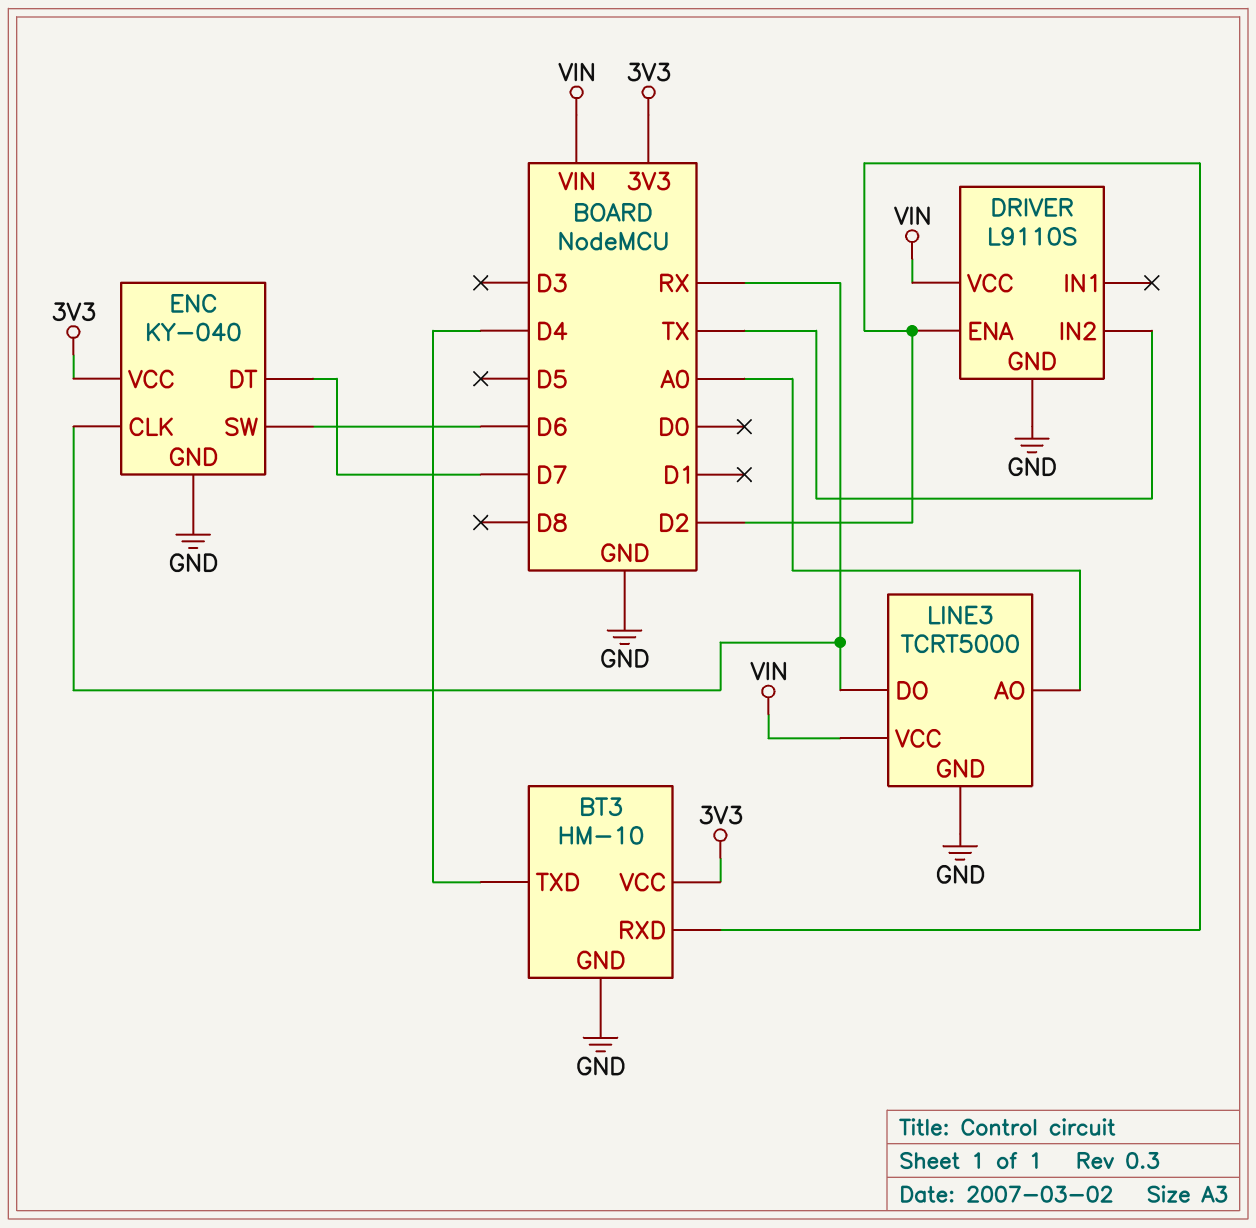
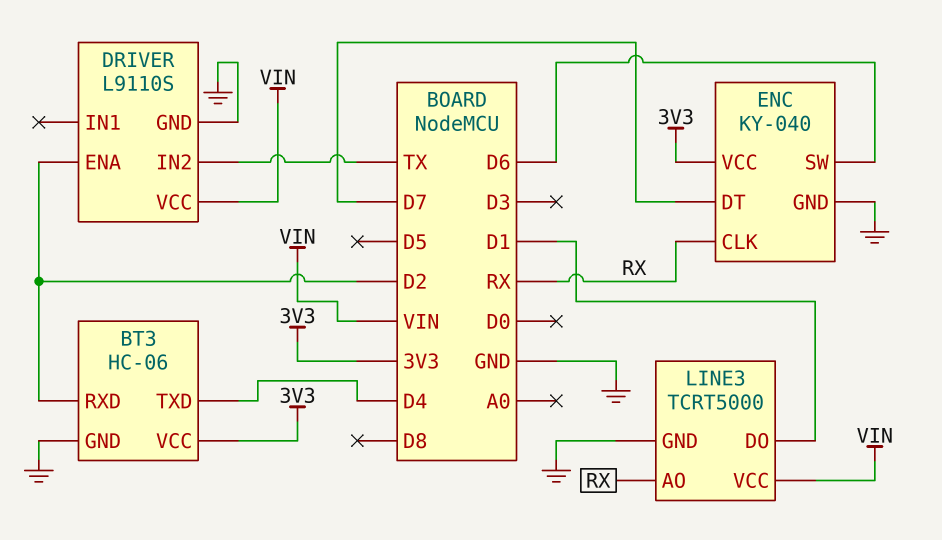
BT3: HM-10 -> HC-06
LINE3 pin AO: A0 -> RX
LINE3 pin DO: RX -> D1

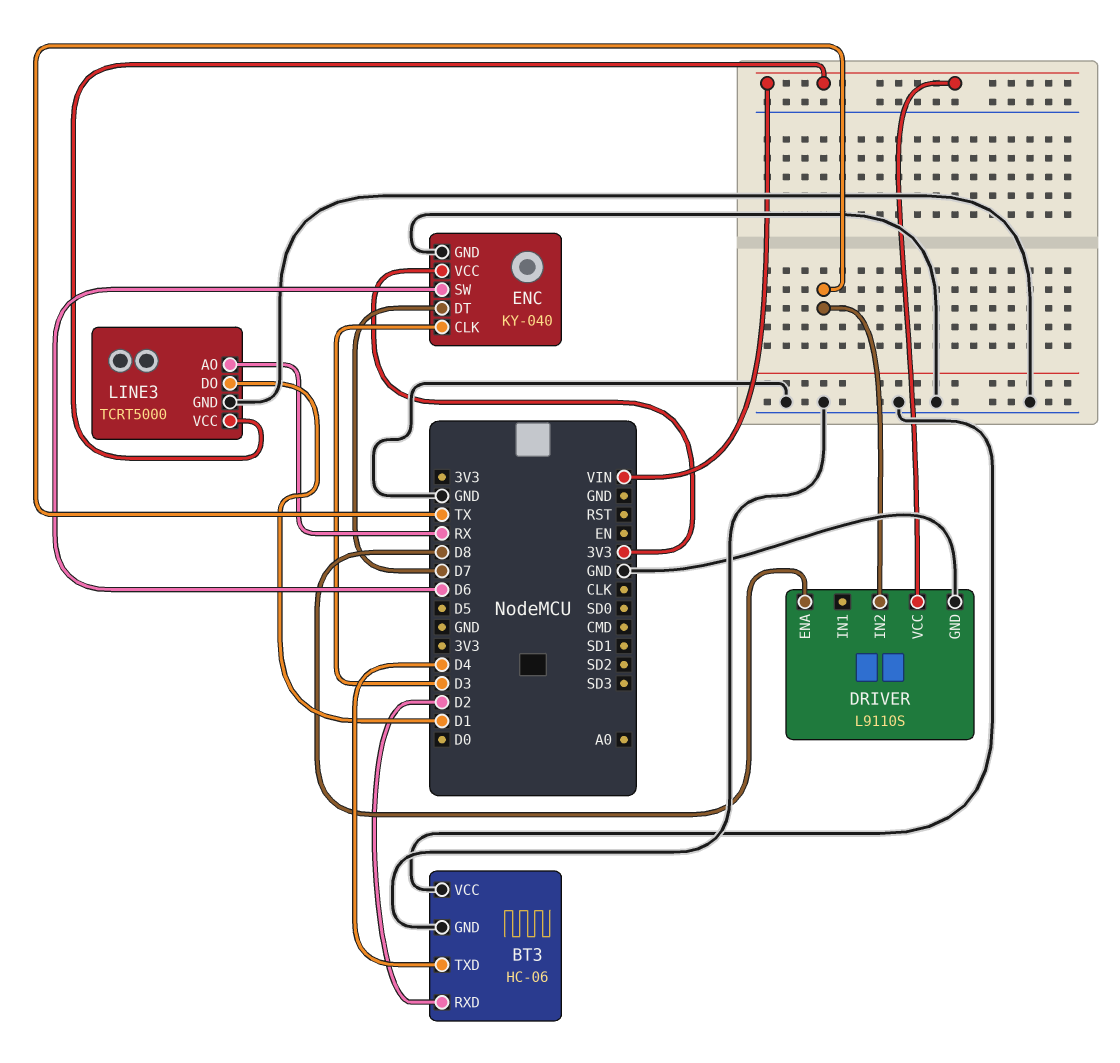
BT3 pin VCC: 3V3 -> GND
DRIVER pin ENA: D2 -> D8
ENC pin CLK: RX -> D3

